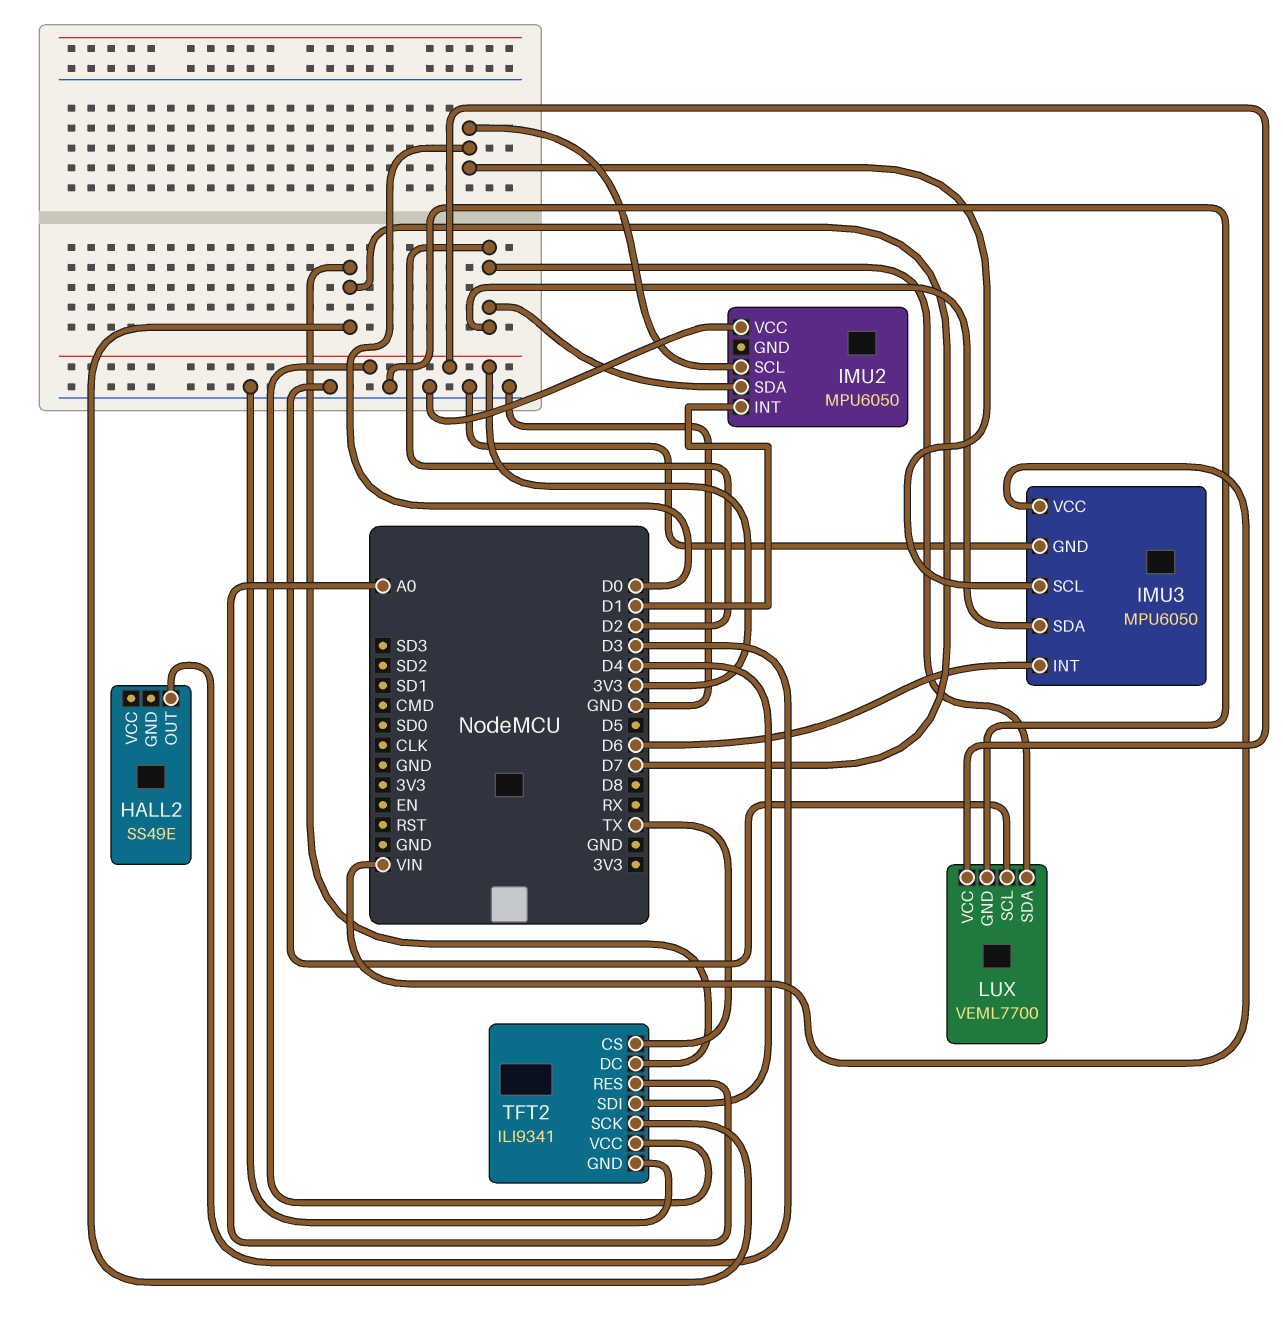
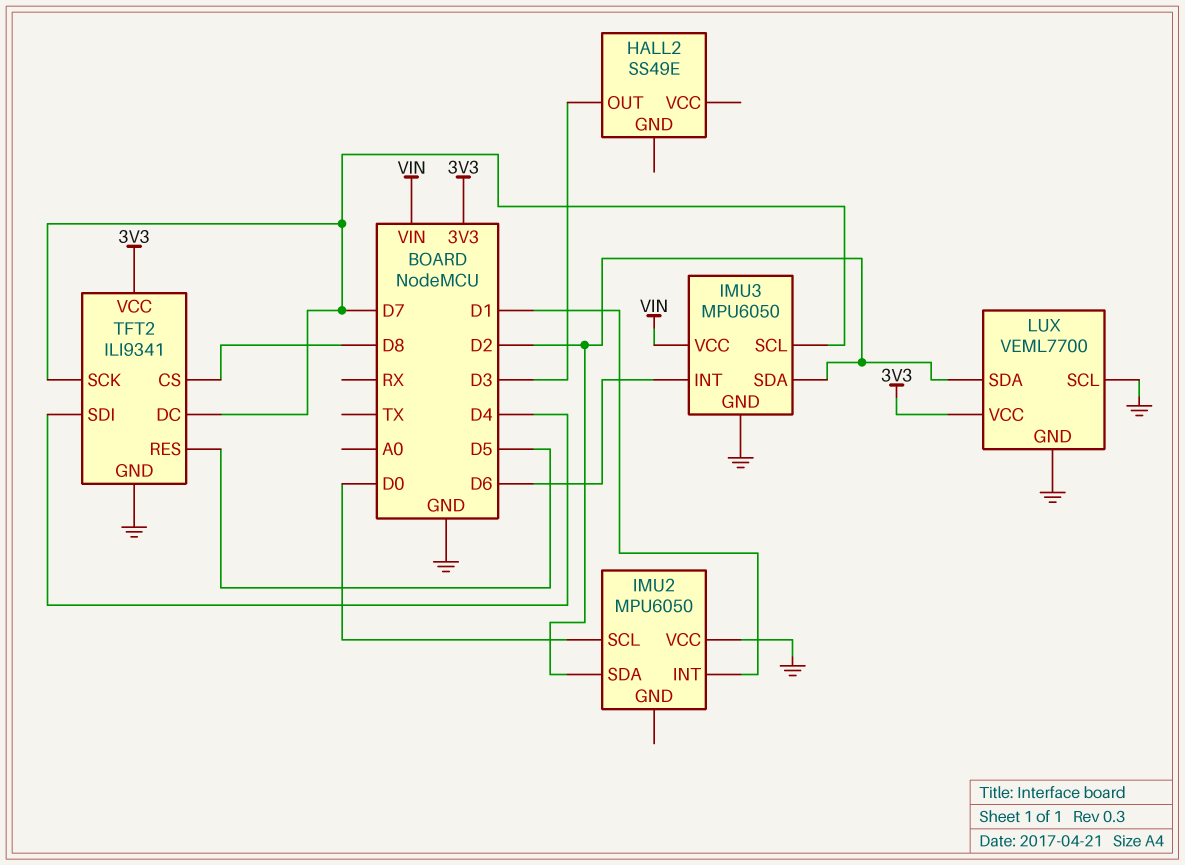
IMU3 pin SCL: D0 -> D7
TFT2 pin CS: TX -> D8
TFT2 pin RES: A0 -> D5

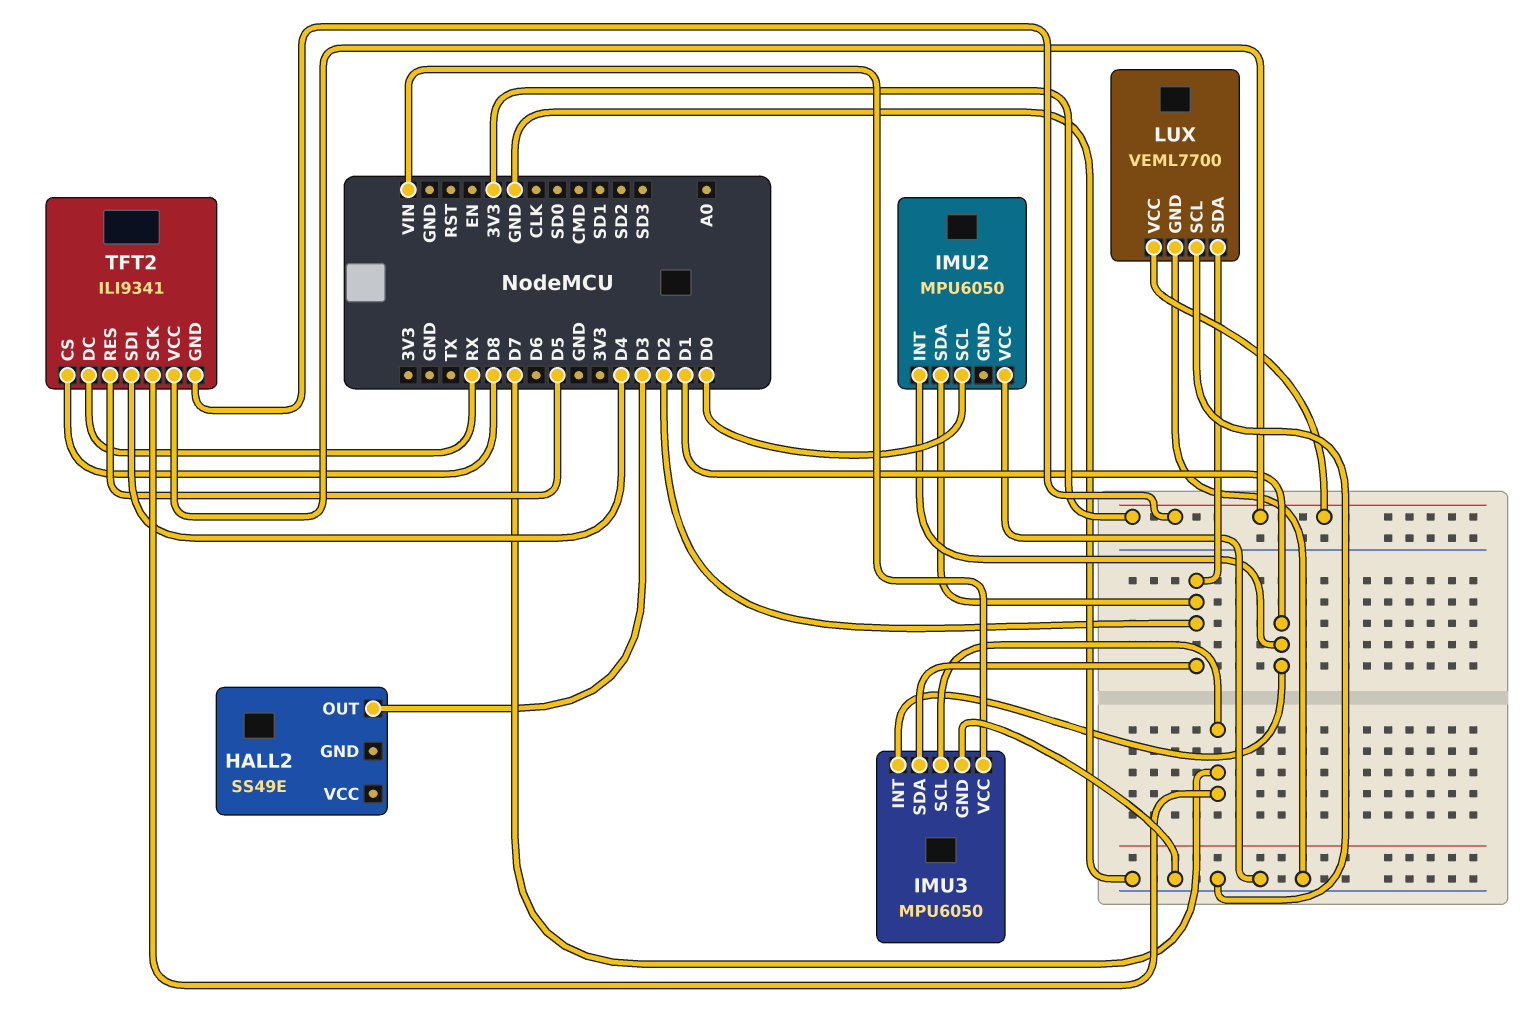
IMU3 pin INT: D6 -> D1
TFT2 pin DC: D7 -> RX
TFT2 pin GND: GND -> 3V3

